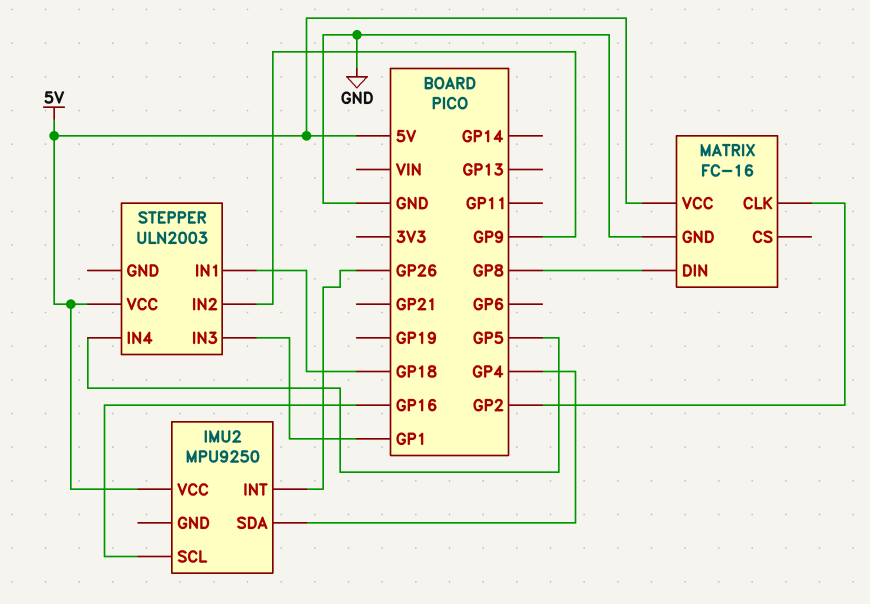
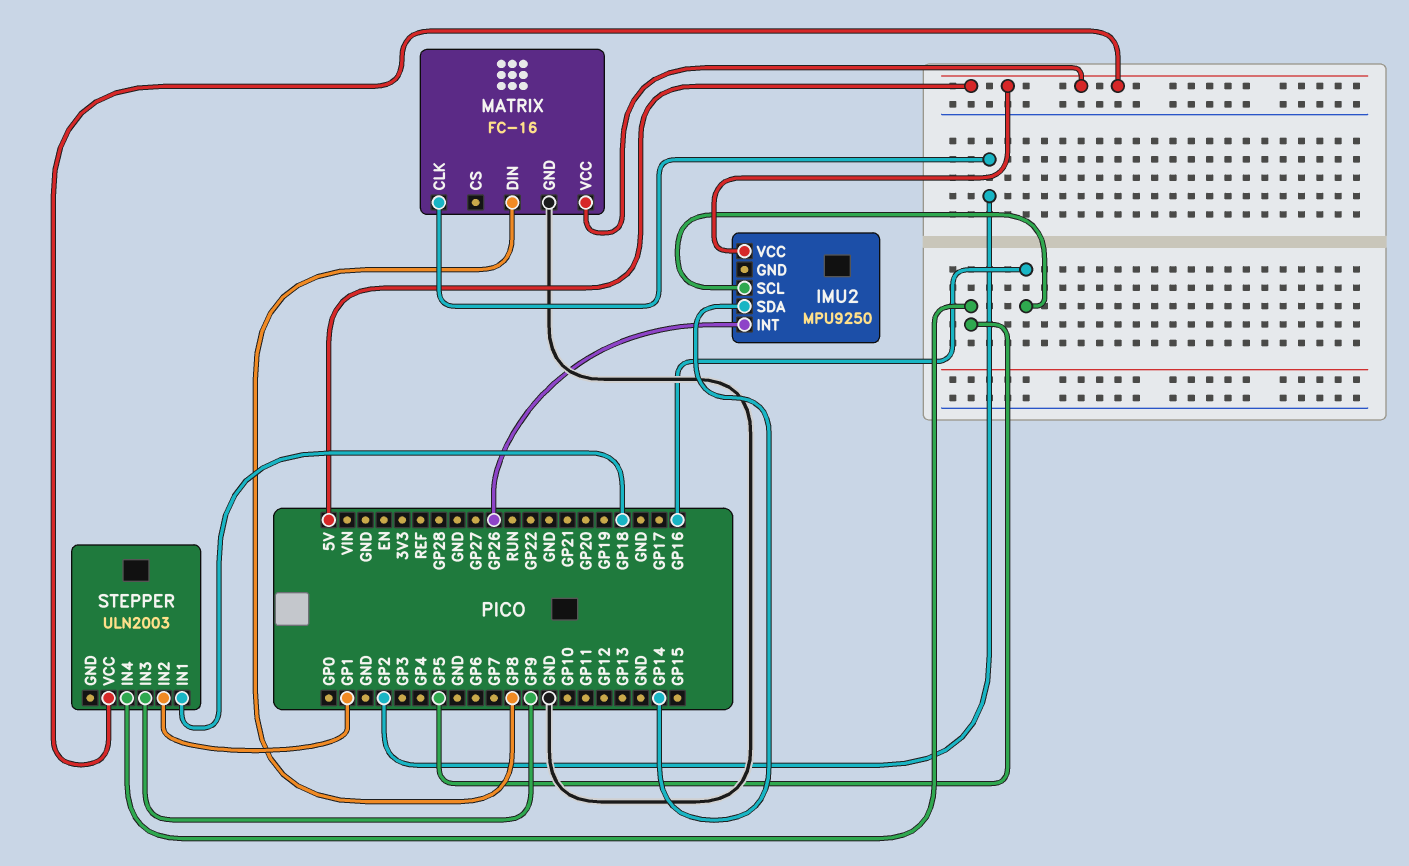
IMU2 pin SDA: GP4 -> GP14
STEPPER pin IN2: GP9 -> GP1
STEPPER pin IN3: GP1 -> GP9

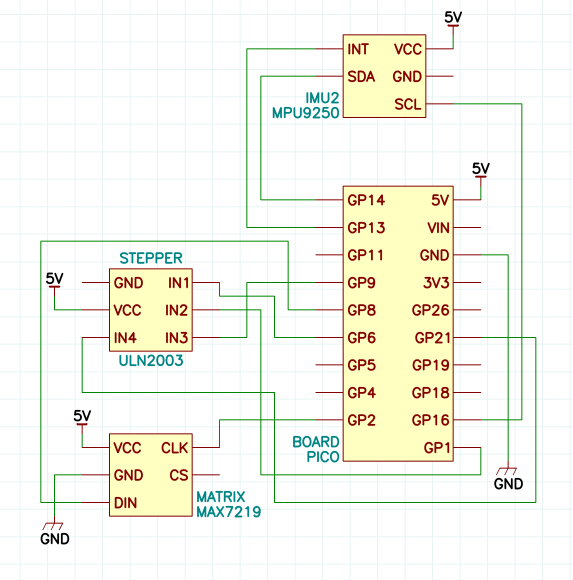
IMU2 pin INT: GP26 -> GP13
MATRIX: FC-16 -> MAX7219
STEPPER pin IN1: GP18 -> GP6
STEPPER pin IN4: GP5 -> GP21

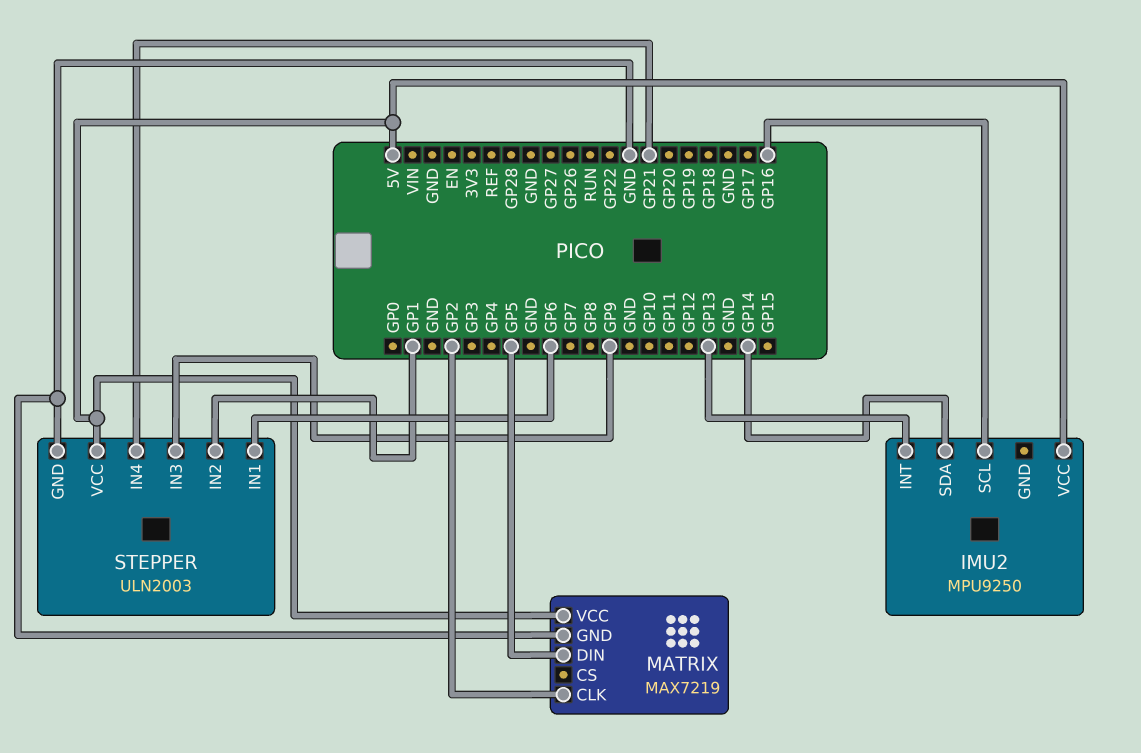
MATRIX pin DIN: GP8 -> GP5
STEPPER pin GND: none -> GND

